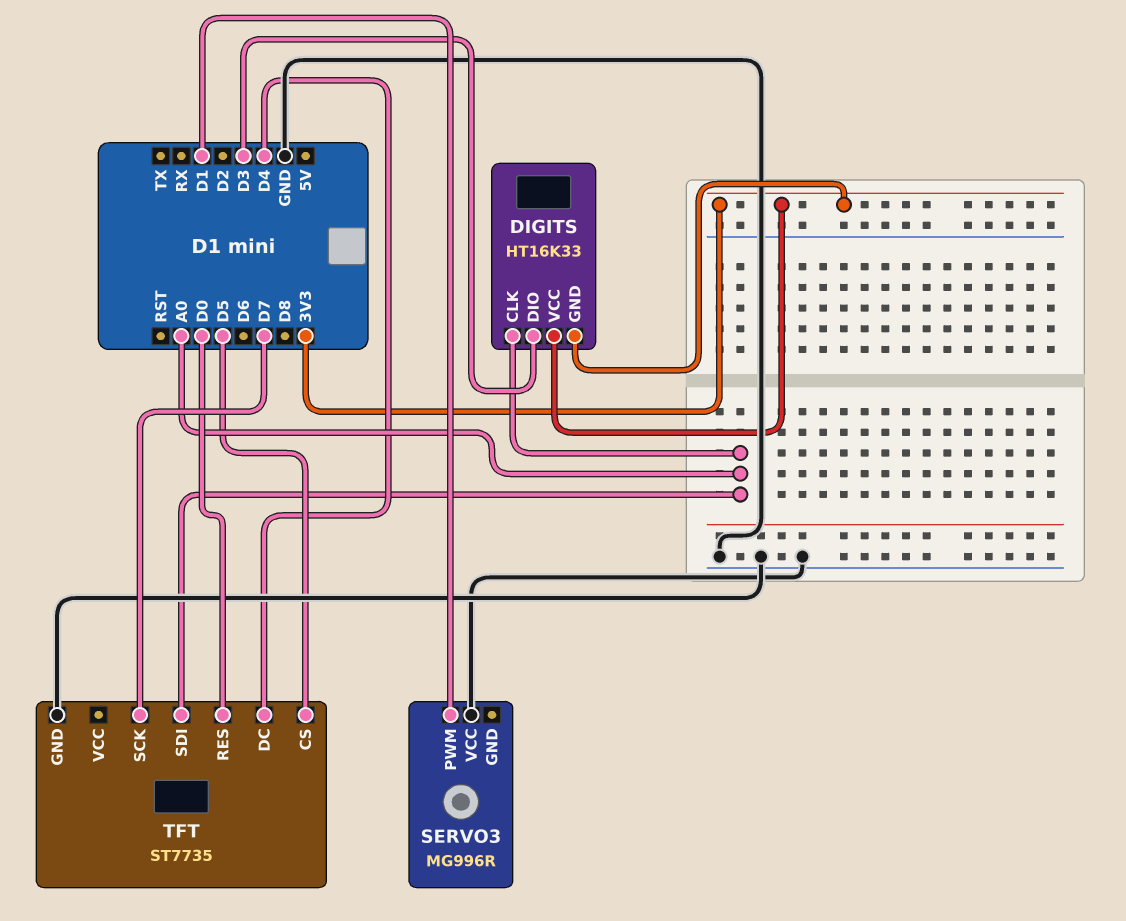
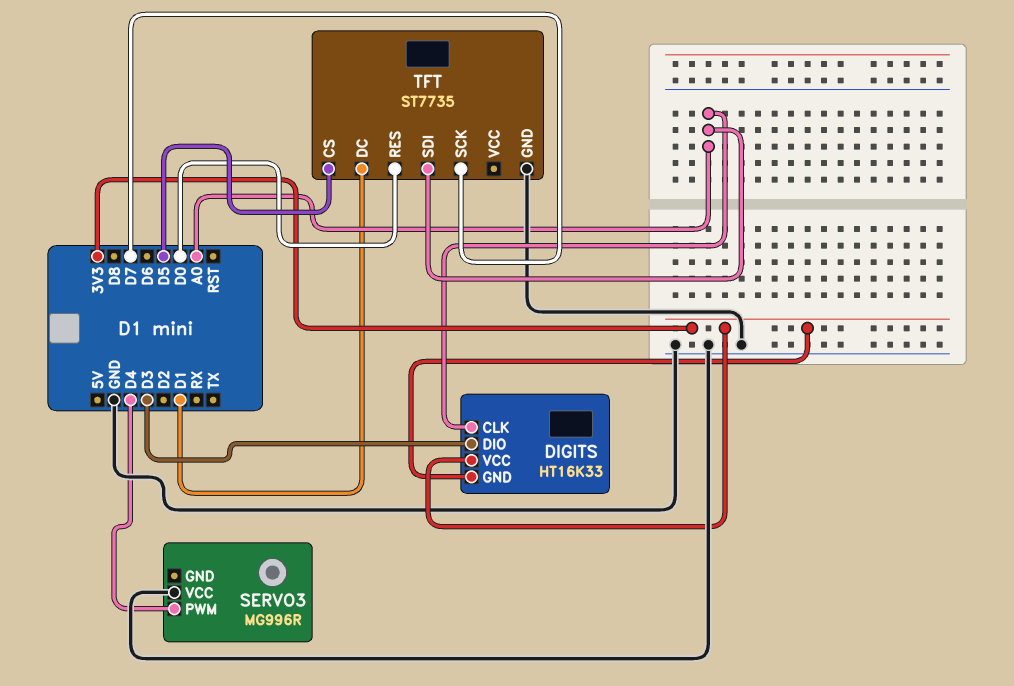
SERVO3 pin PWM: D1 -> D4
TFT pin DC: D4 -> D1

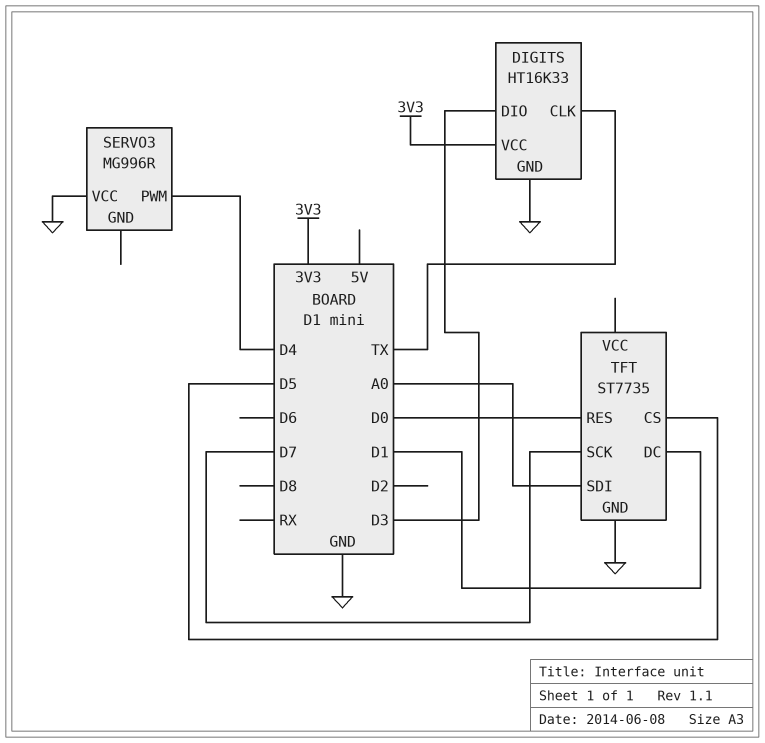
DIGITS pin CLK: A0 -> TX
DIGITS pin GND: 3V3 -> GND

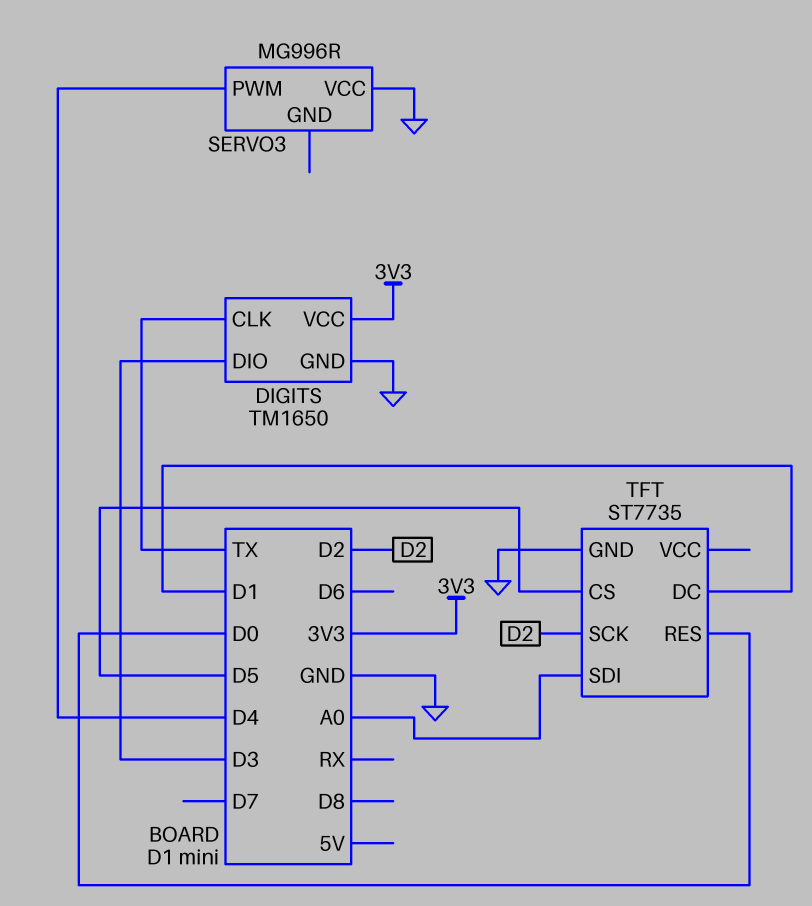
DIGITS: HT16K33 -> TM1650
TFT pin SCK: D7 -> D2

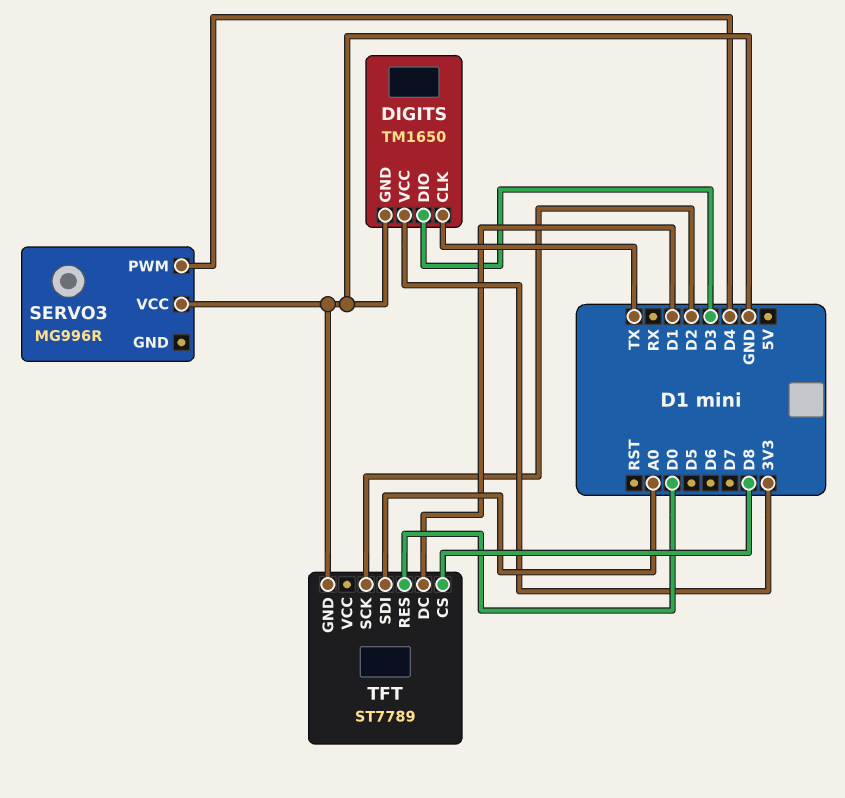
TFT: ST7735 -> ST7789
TFT pin CS: D5 -> D8

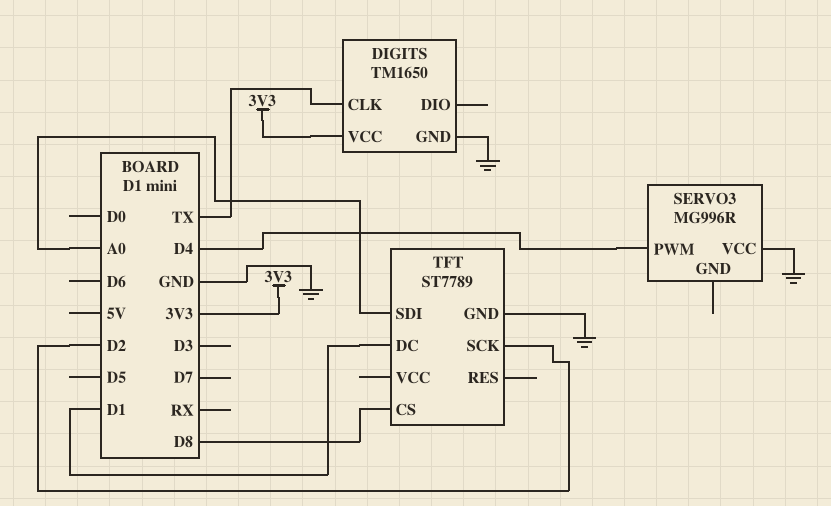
DIGITS pin DIO: D3 -> none
TFT pin RES: D0 -> none

